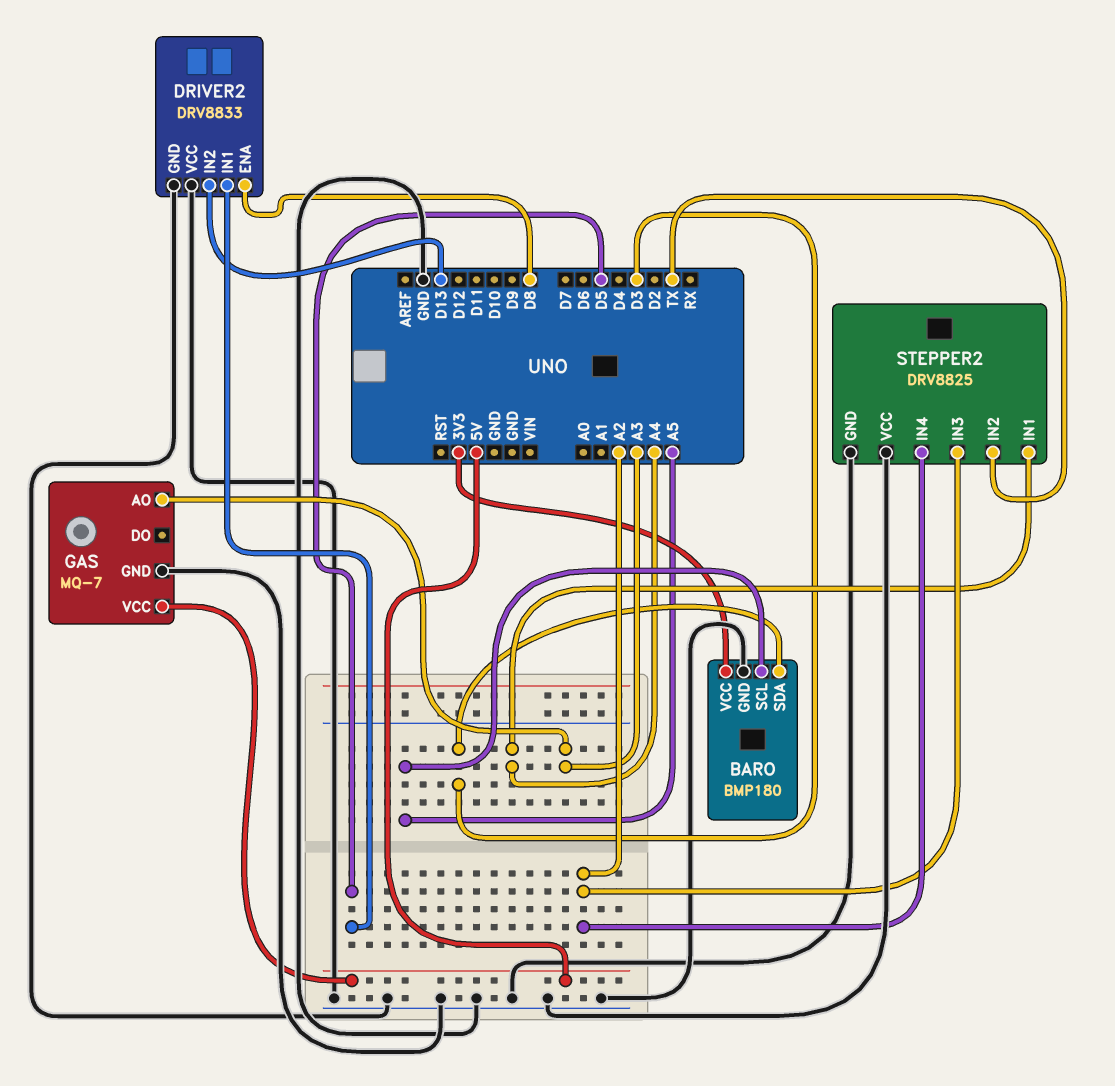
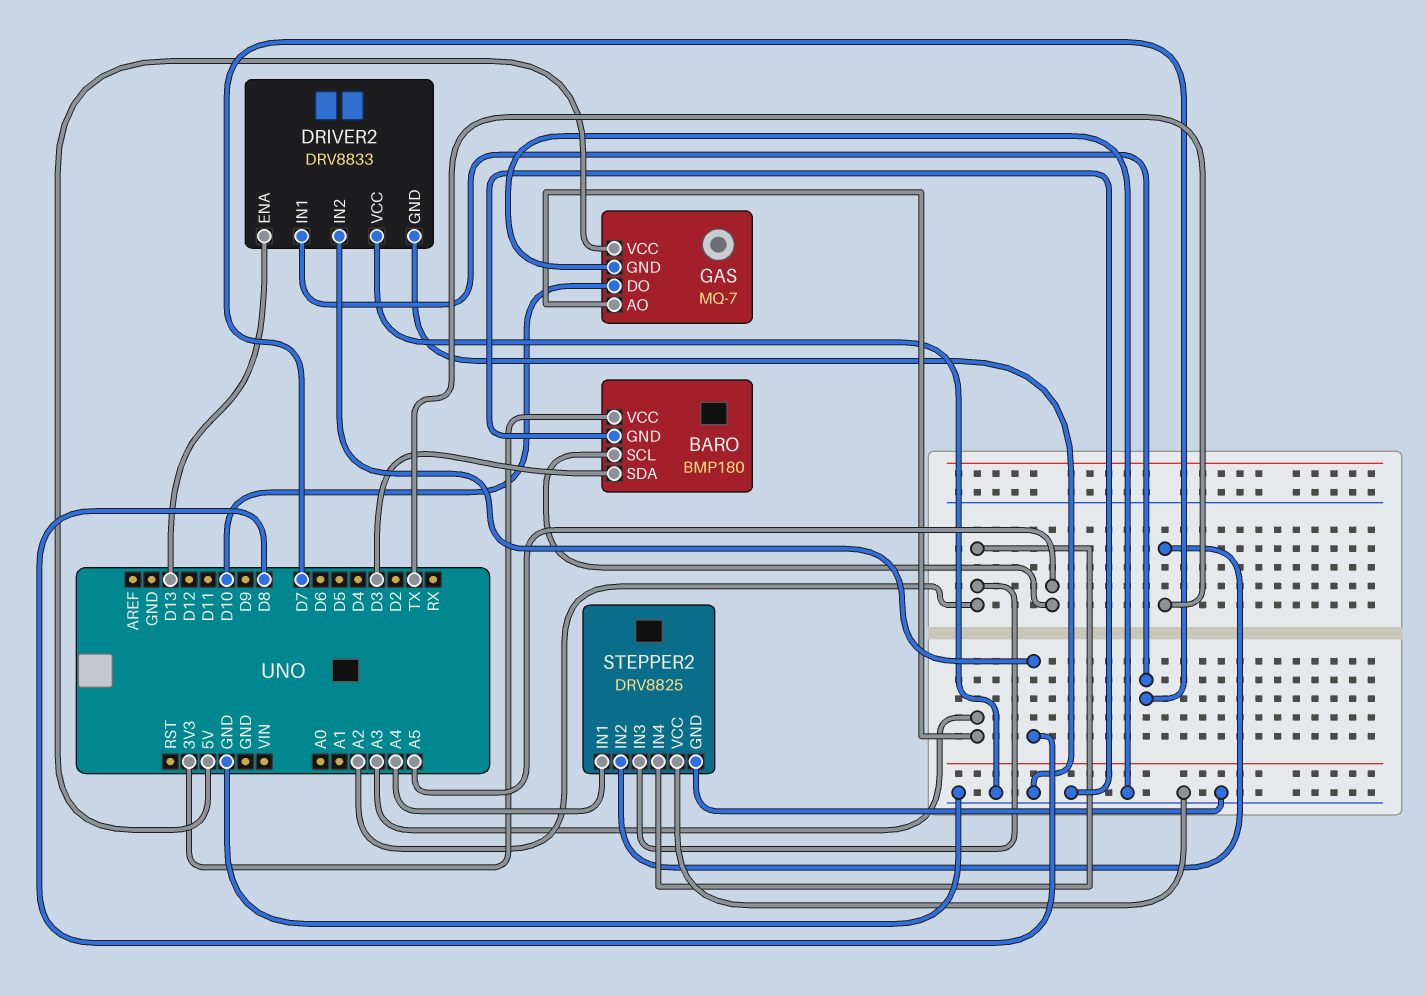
DRIVER2 pin ENA: D8 -> D13
DRIVER2 pin IN1: D5 -> D7
DRIVER2 pin IN2: D13 -> D8
GAS pin DO: none -> D10

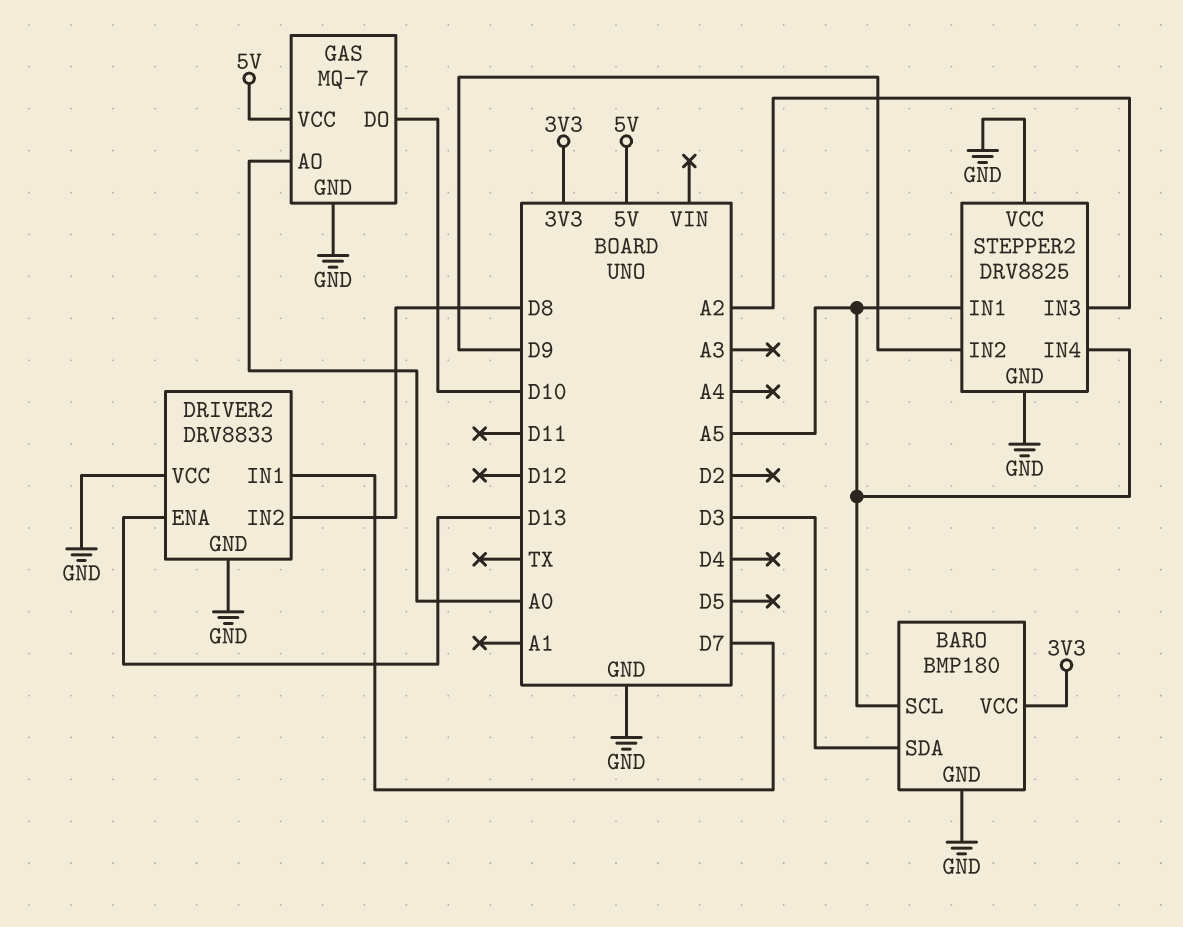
GAS pin AO: A3 -> A0
STEPPER2 pin IN1: A4 -> A5
STEPPER2 pin IN2: TX -> D9
STEPPER2 pin IN4: A2 -> A5

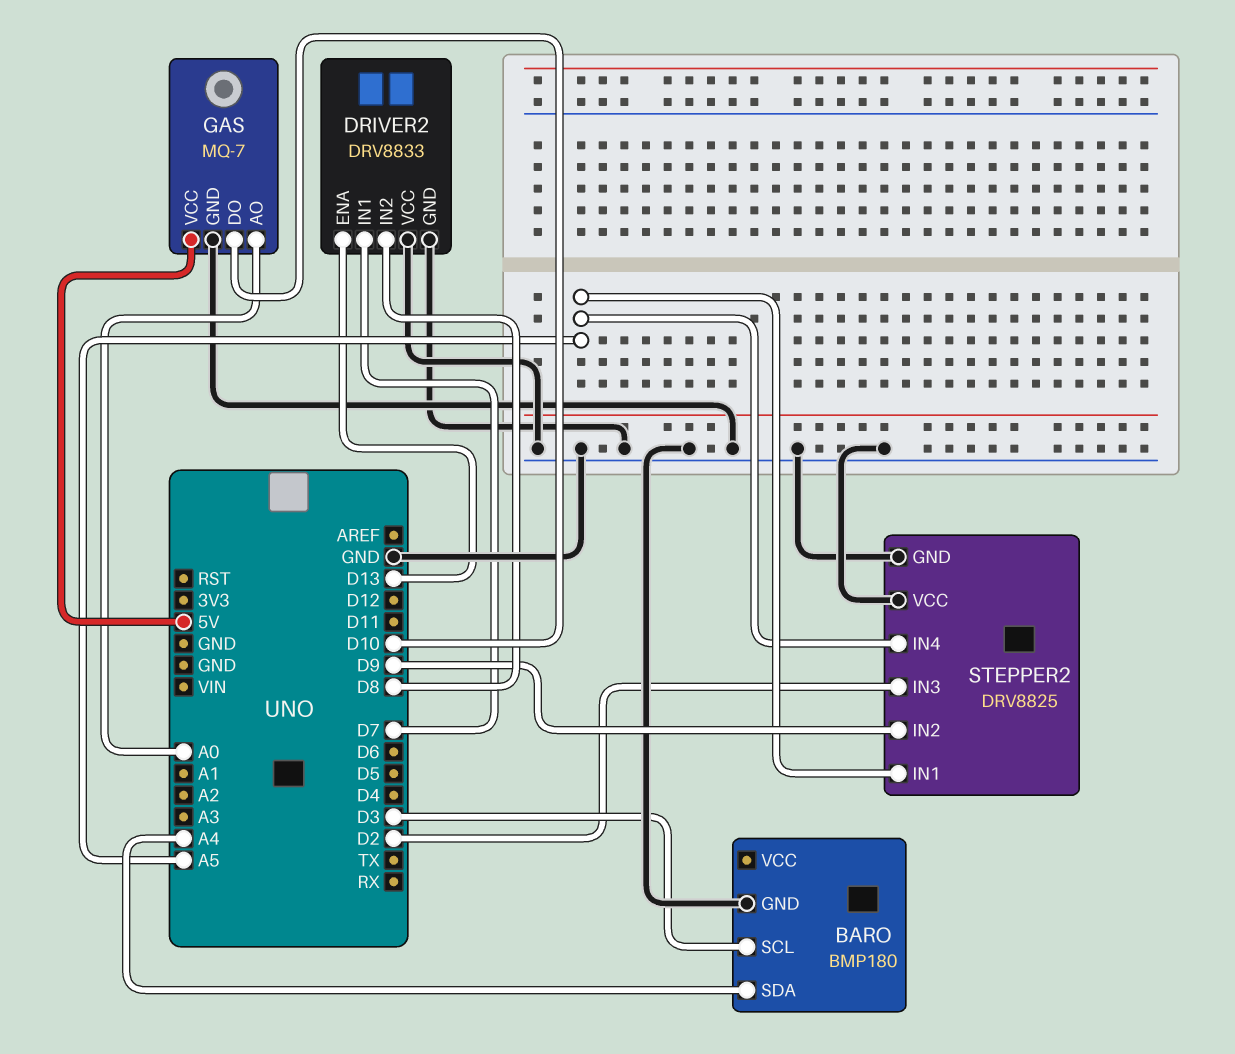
BARO pin SCL: A5 -> D3
BARO pin SDA: D3 -> A4
BARO pin VCC: 3V3 -> none
STEPPER2 pin IN3: A2 -> D2

